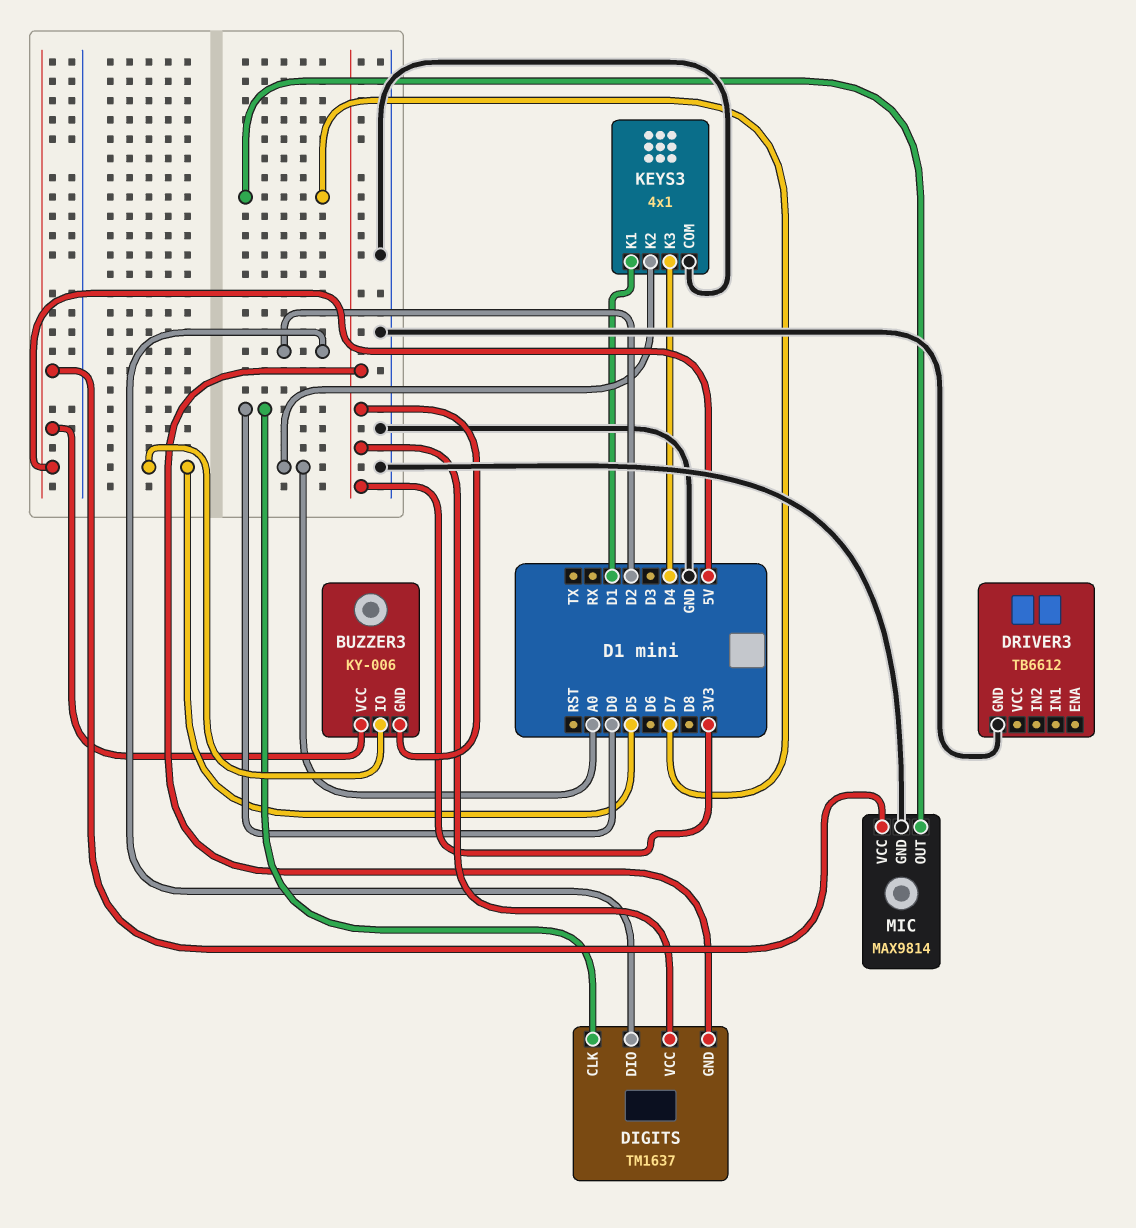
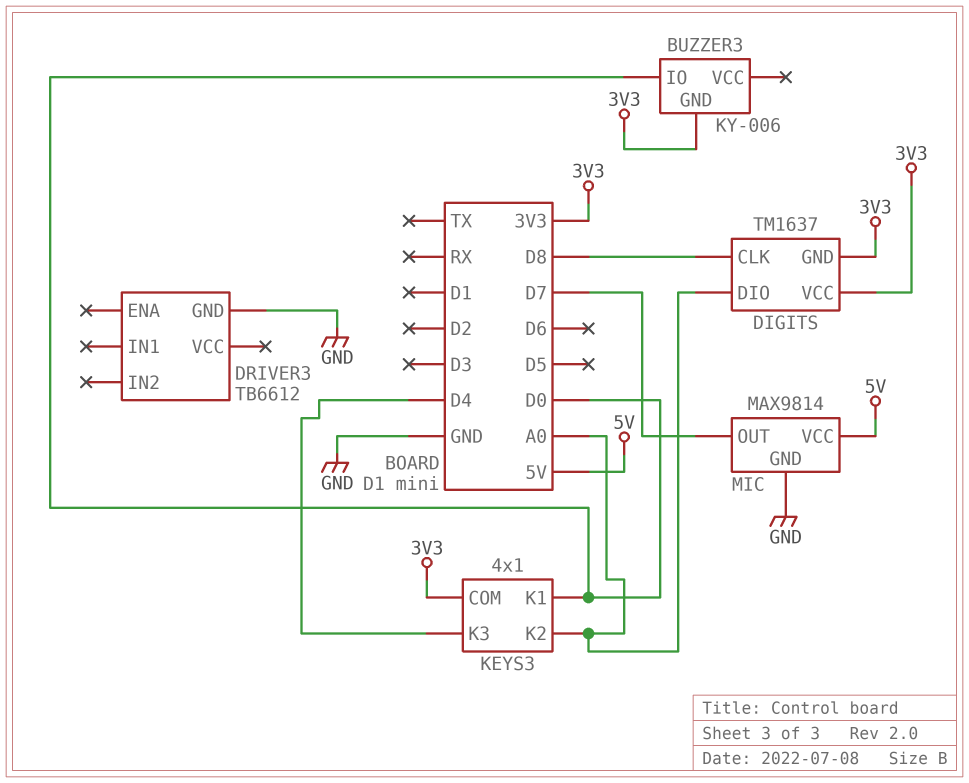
BUZZER3 pin IO: D5 -> D0
BUZZER3 pin VCC: 5V -> none
DIGITS pin CLK: D0 -> D8
DIGITS pin DIO: D2 -> A0
KEYS3 pin COM: GND -> 3V3
KEYS3 pin K1: D1 -> D0

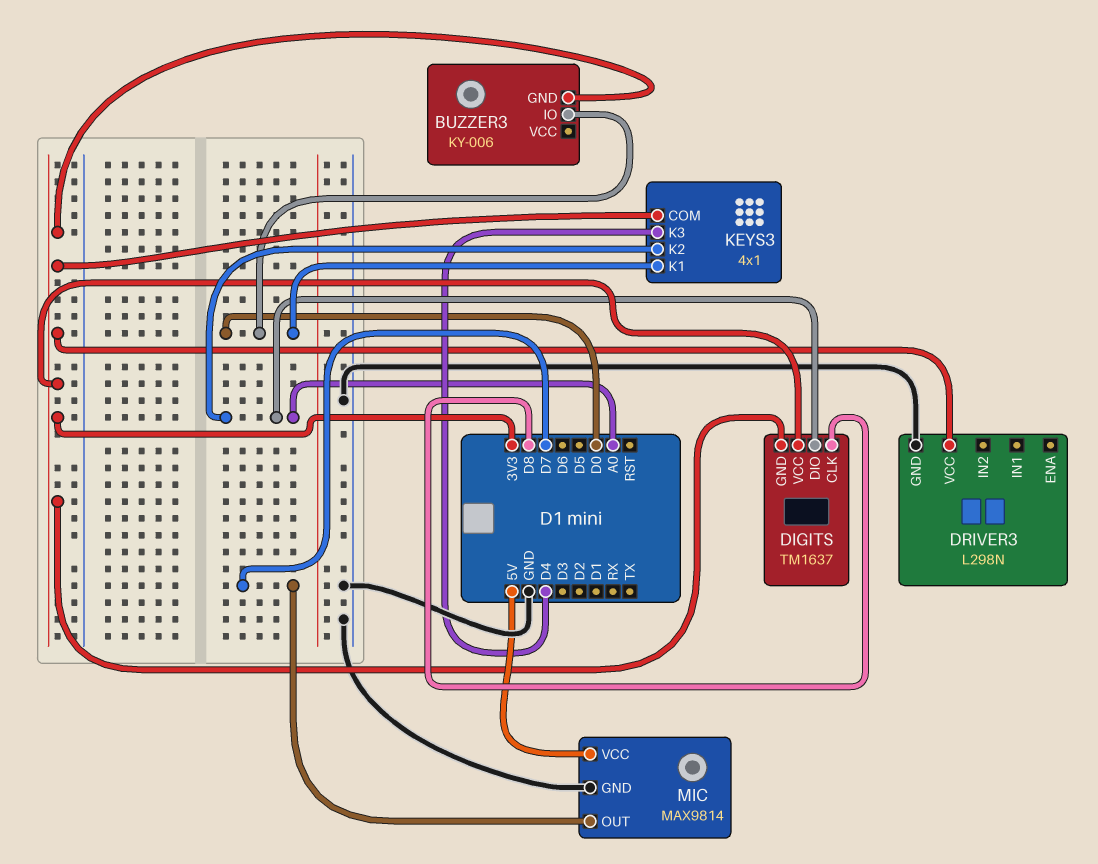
DRIVER3: TB6612 -> L298N
DRIVER3 pin VCC: none -> 3V3

